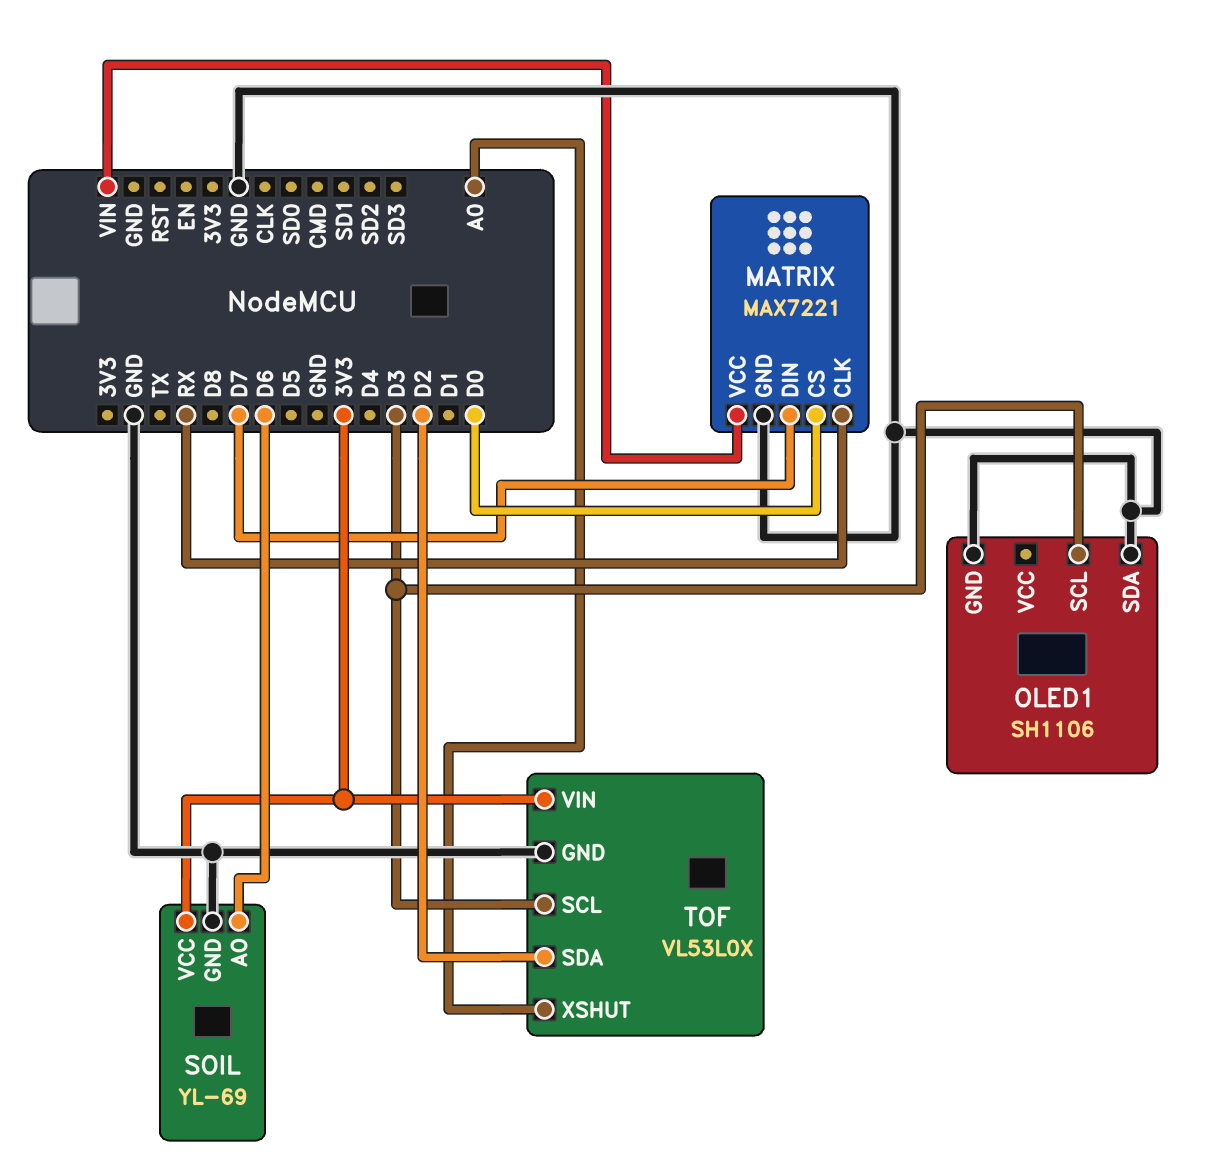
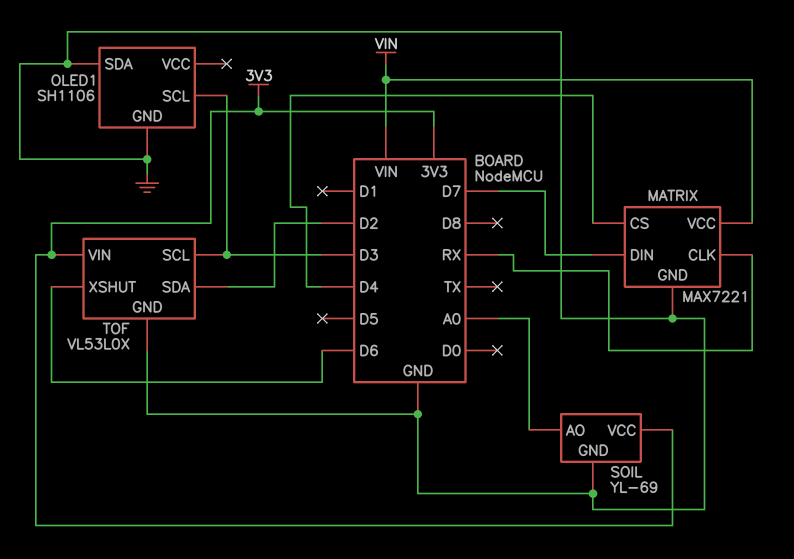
MATRIX pin CS: D0 -> D4
SOIL pin AO: D6 -> A0
TOF pin XSHUT: A0 -> D6

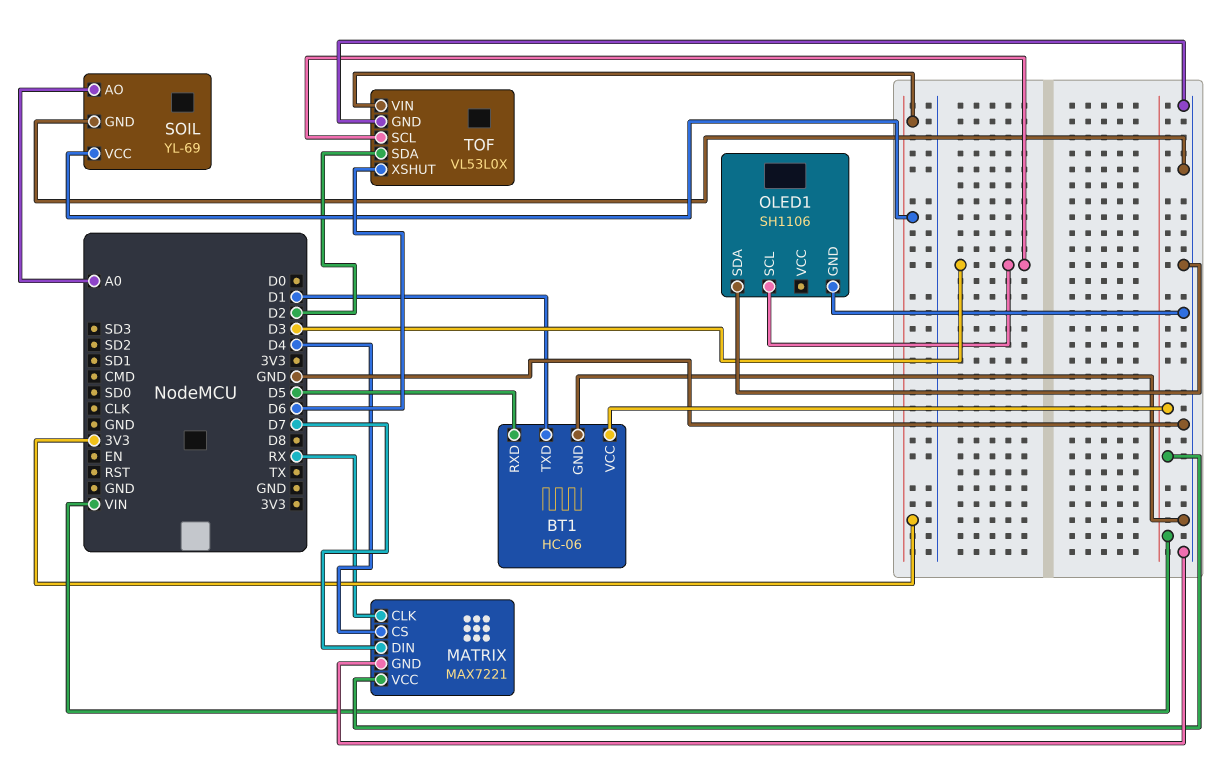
BT1: none -> HC-06
BT1 pin GND: none -> GND
BT1 pin RXD: none -> D5
BT1 pin TXD: none -> D1
BT1 pin VCC: none -> VIN

